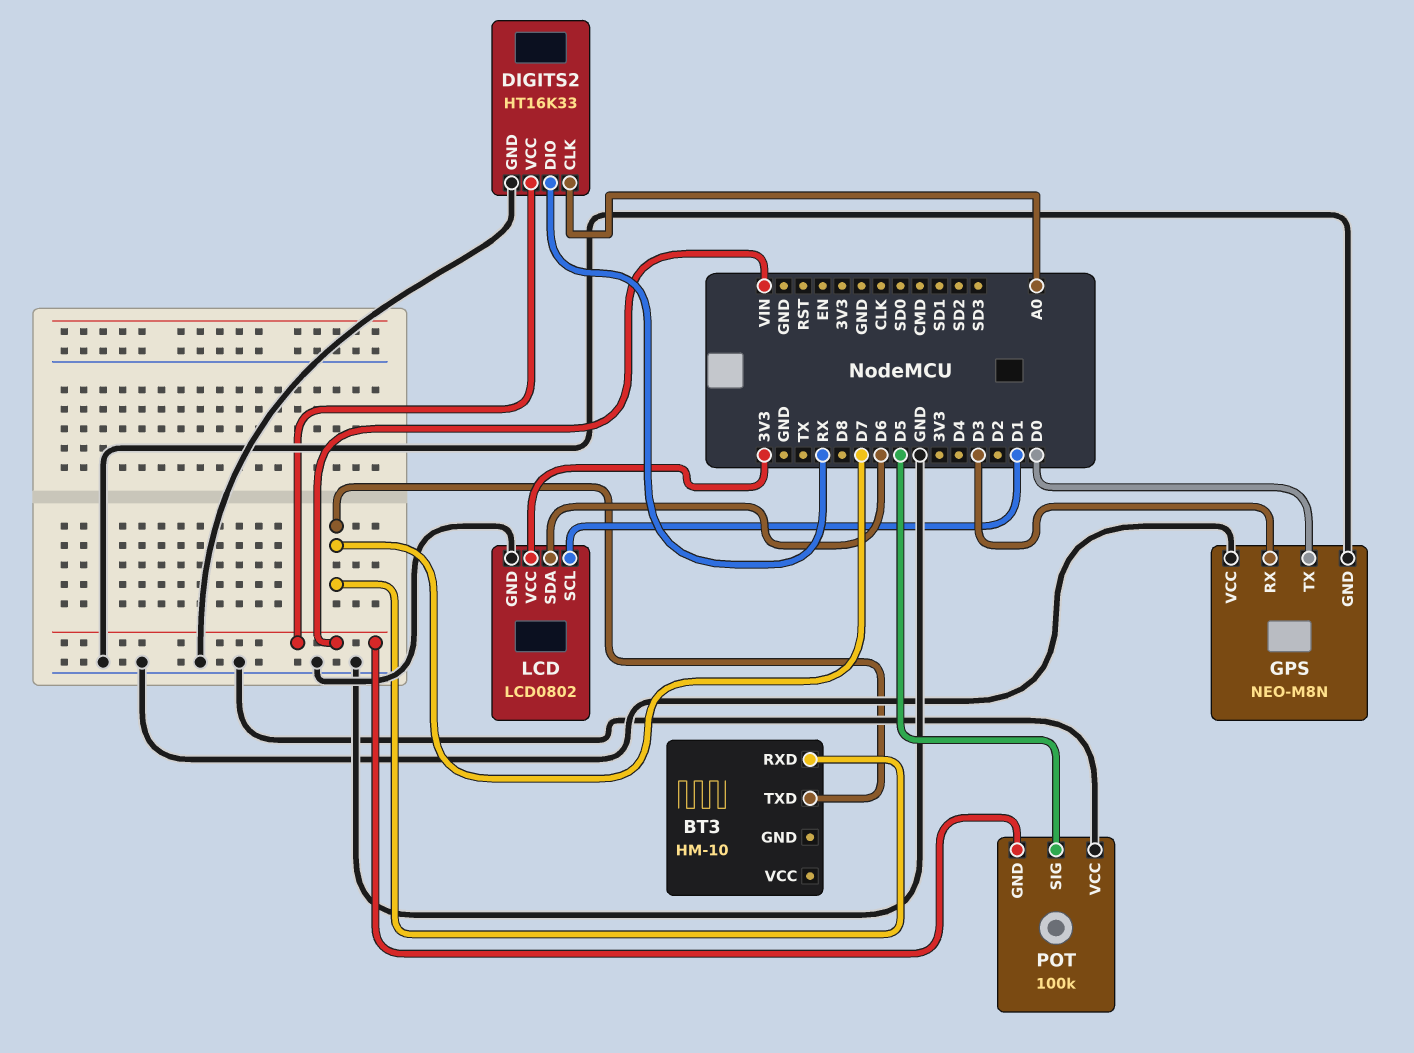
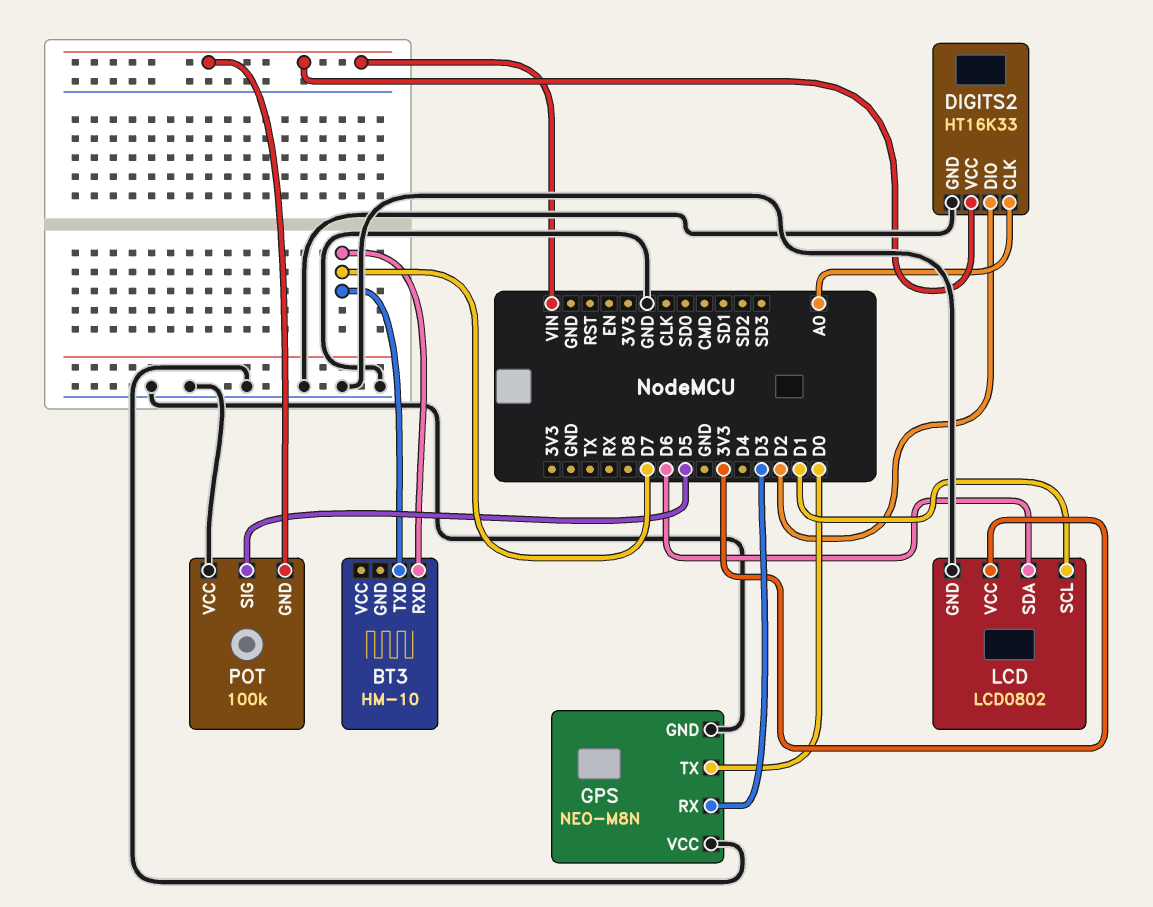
DIGITS2 pin DIO: RX -> D2

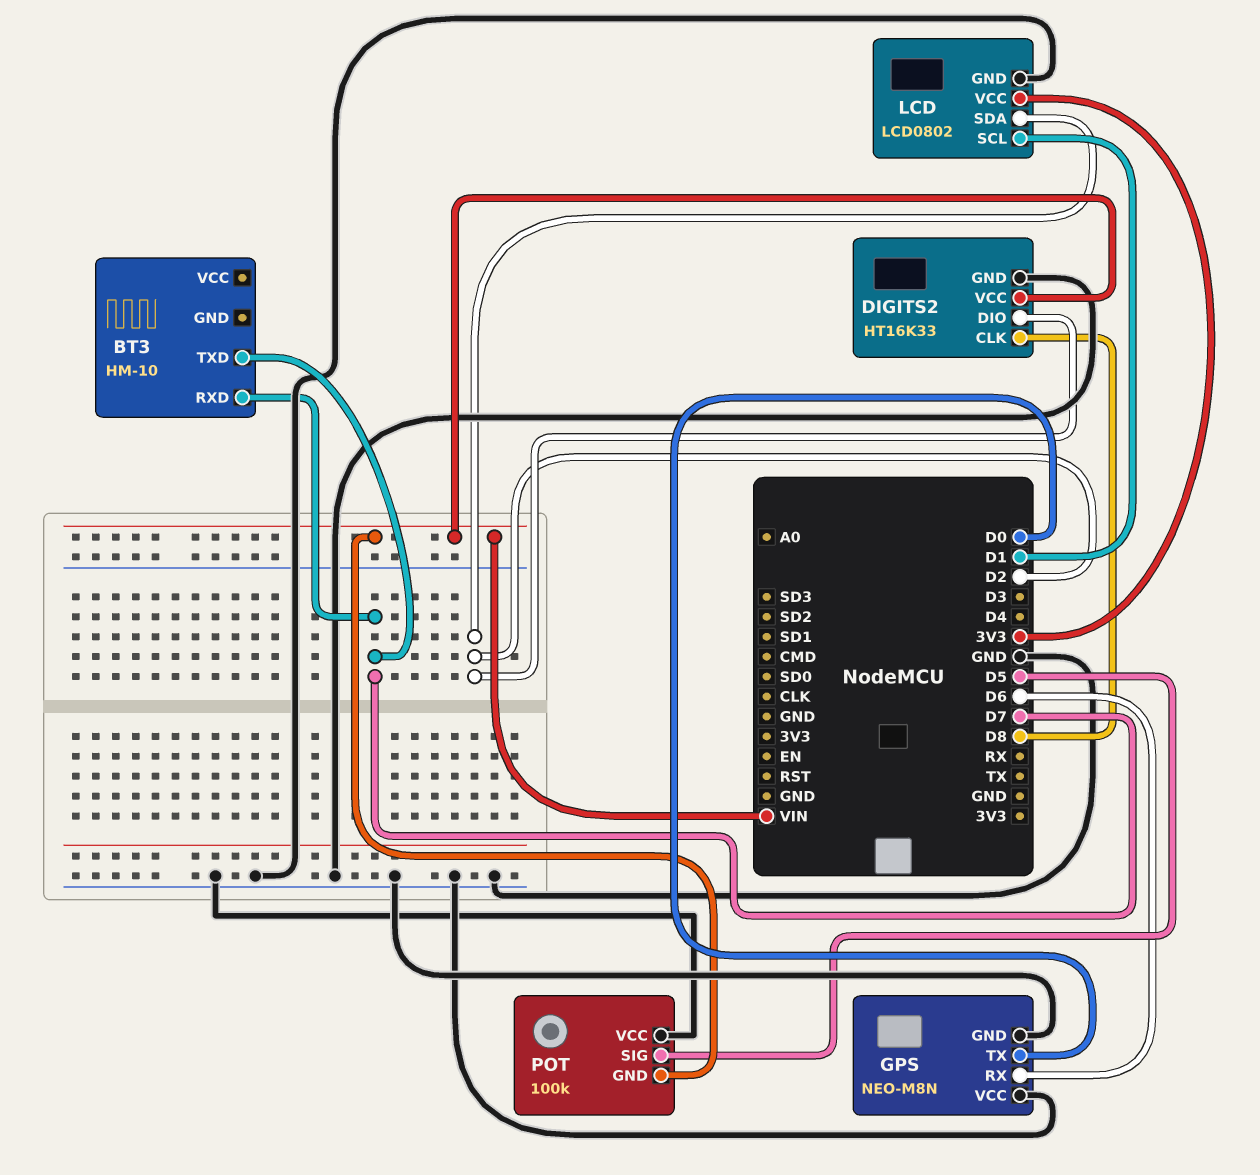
DIGITS2 pin CLK: A0 -> D8
GPS pin RX: D3 -> D6
LCD pin SDA: D6 -> D2

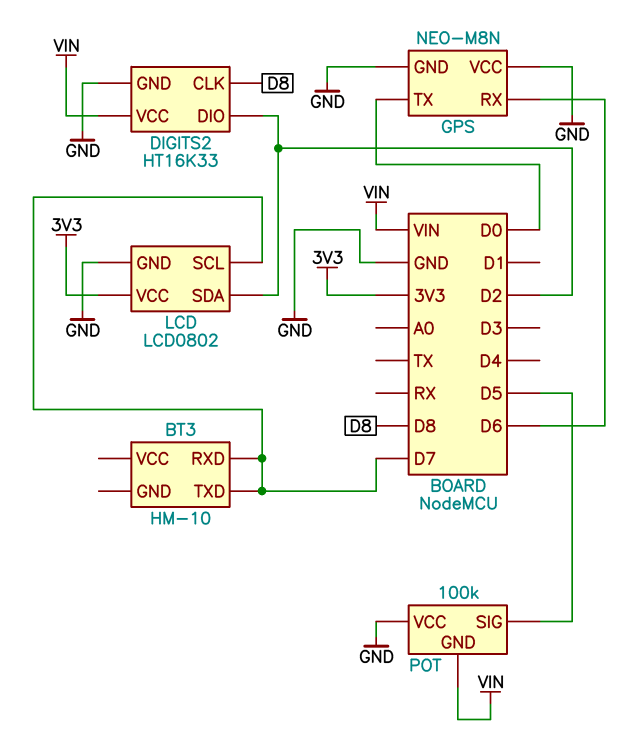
LCD pin SCL: D1 -> D7

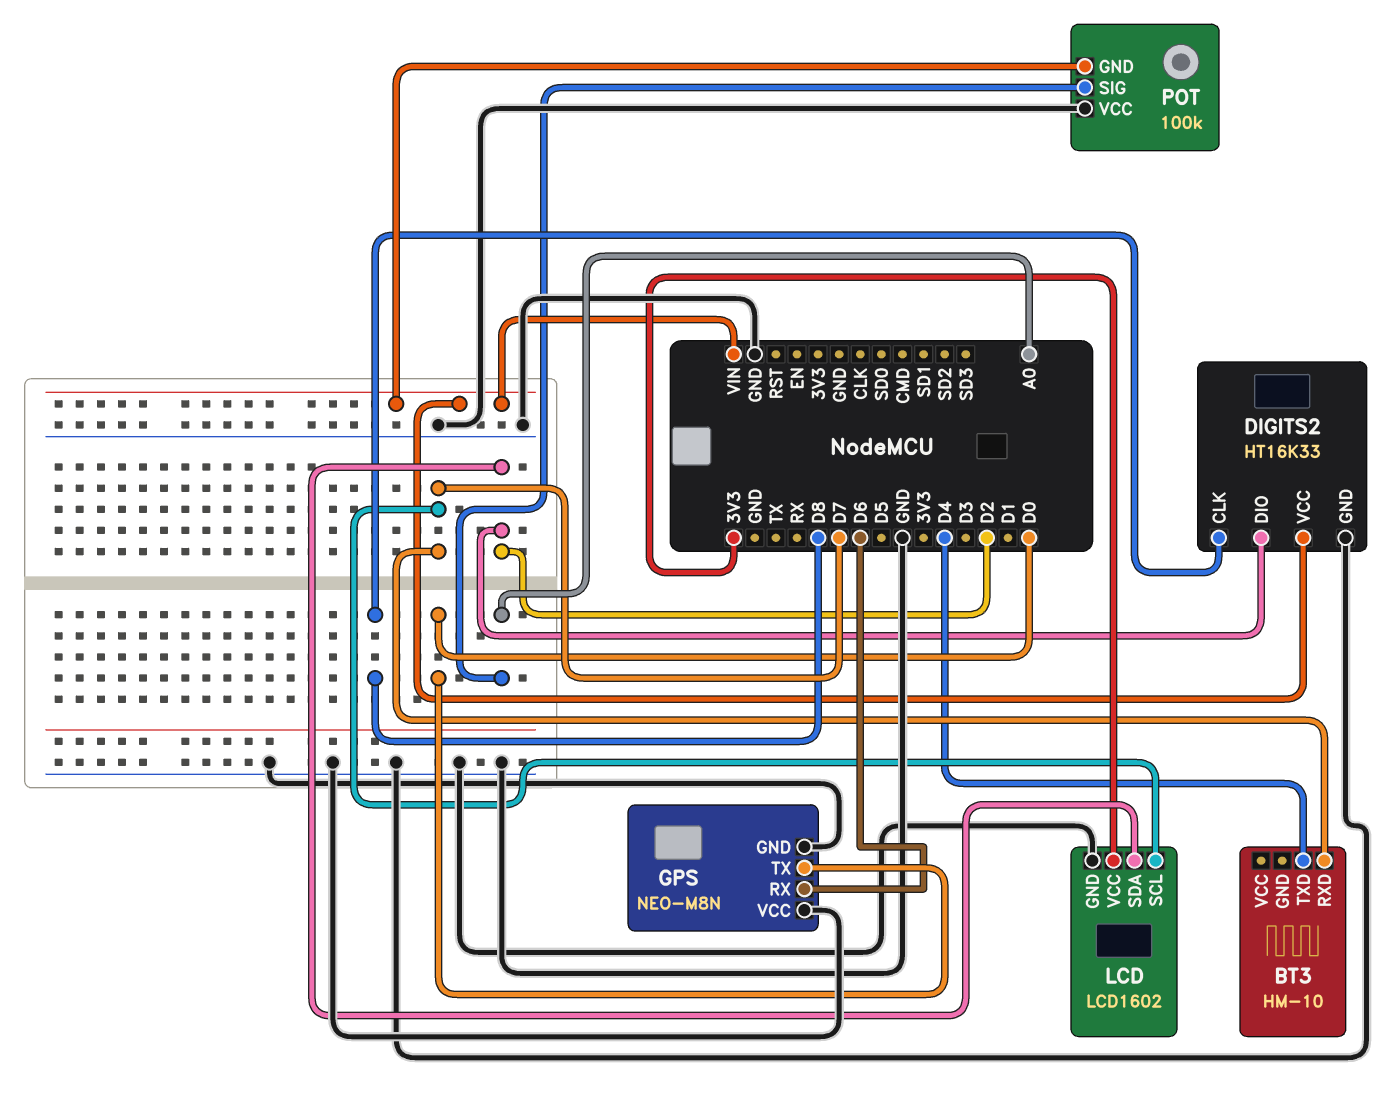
BT3 pin TXD: D7 -> D4
LCD: LCD0802 -> LCD1602
POT pin SIG: D5 -> A0

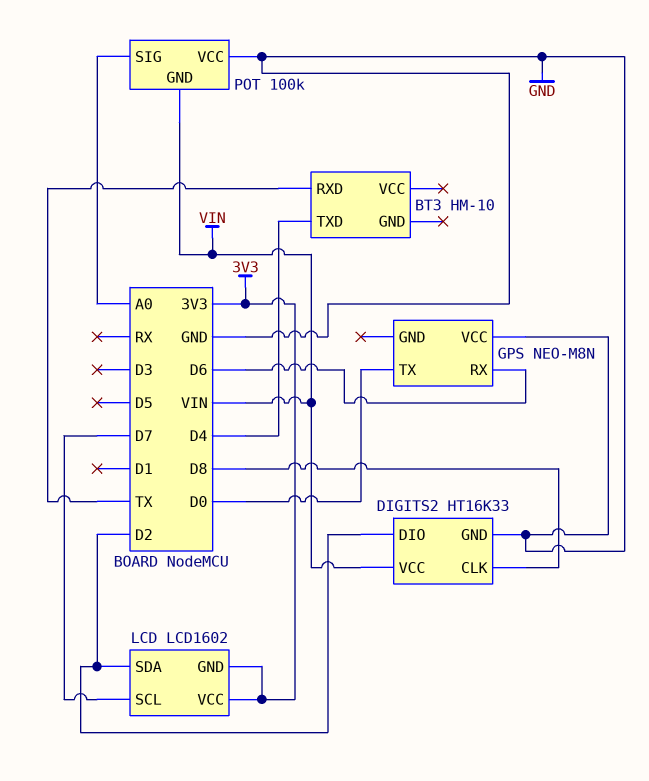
BT3 pin RXD: D7 -> TX
GPS pin GND: GND -> none
LCD pin GND: GND -> 3V3

